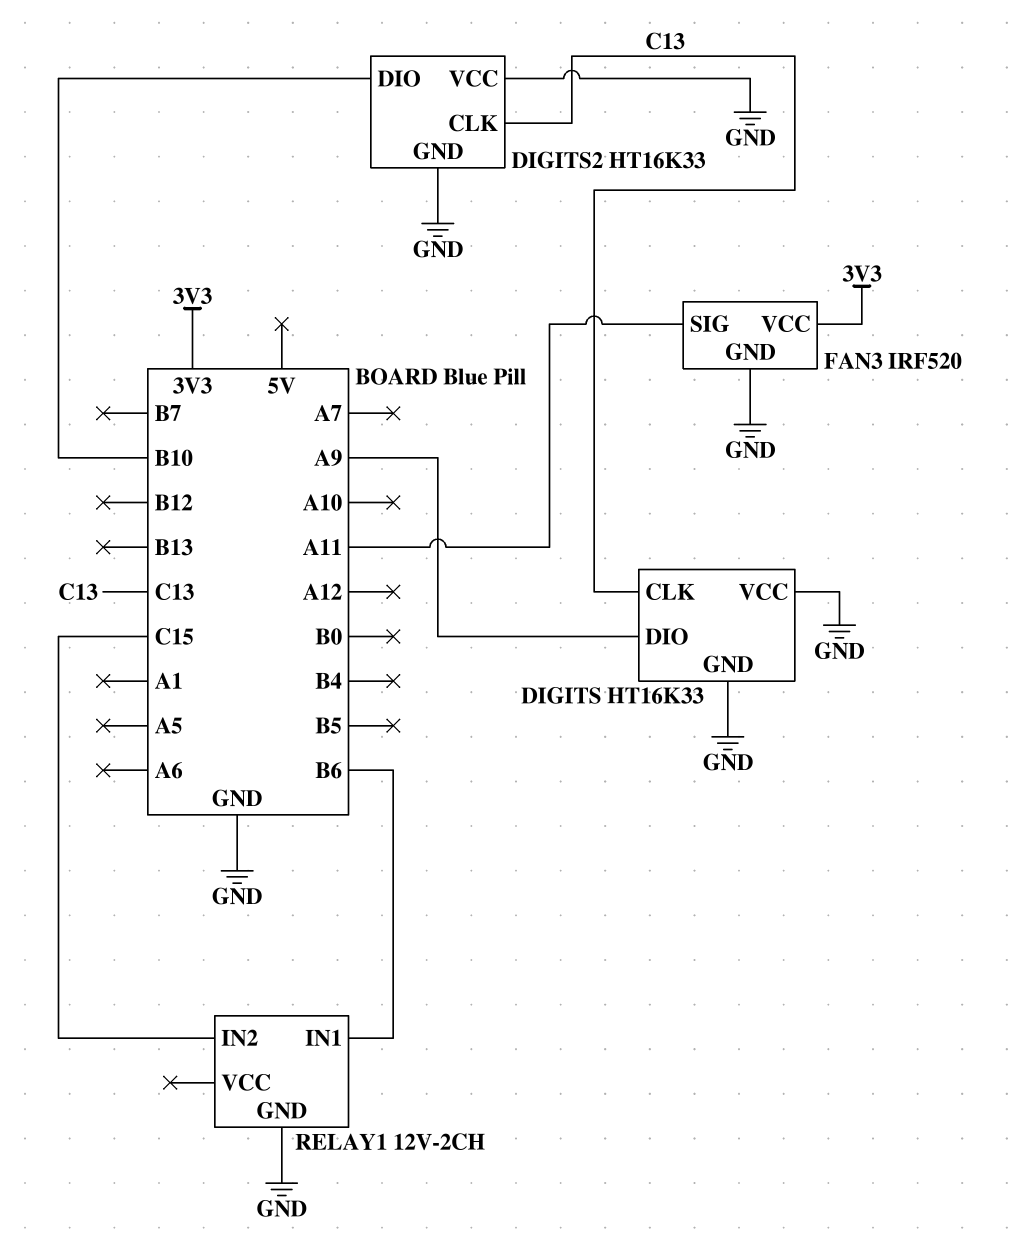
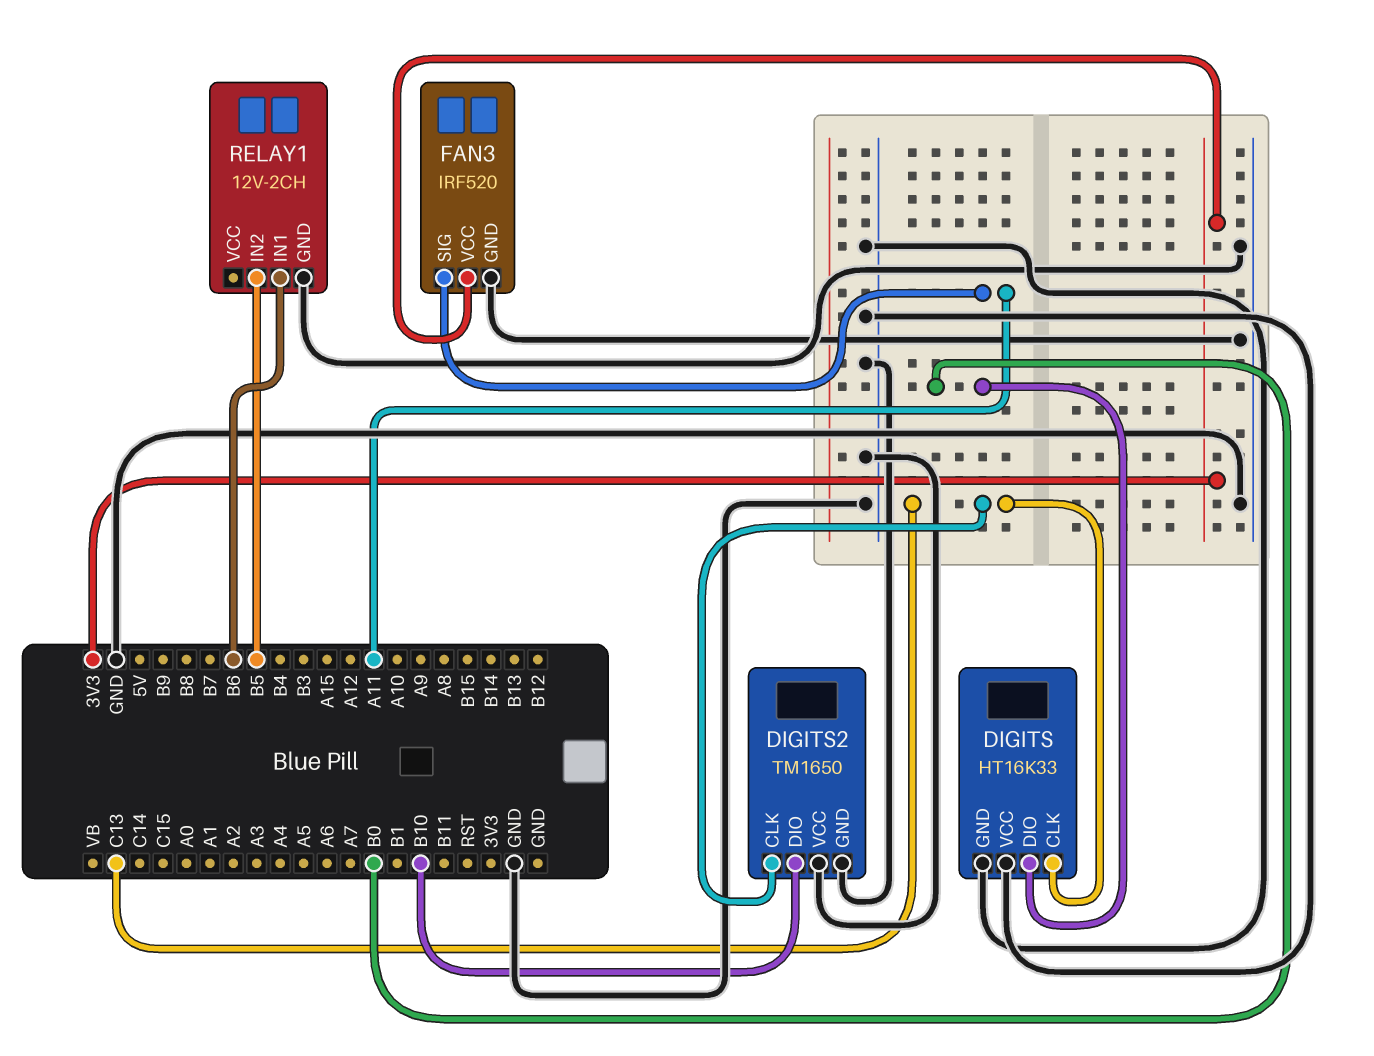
DIGITS pin DIO: A9 -> B0
DIGITS2: HT16K33 -> TM1650
RELAY1 pin IN2: C15 -> B5

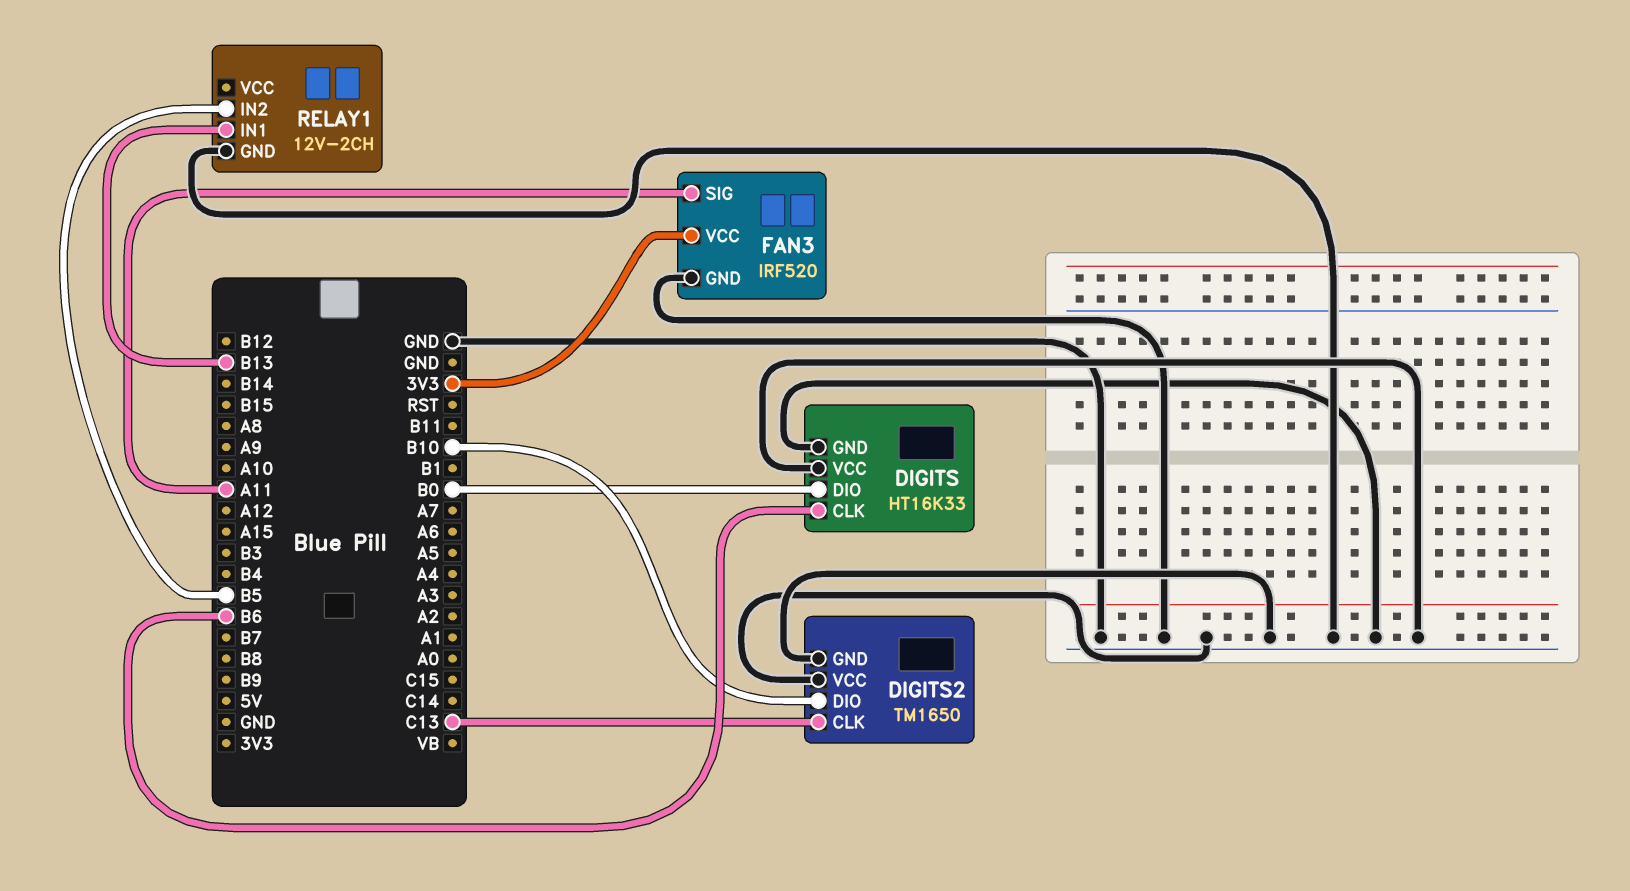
DIGITS pin CLK: C13 -> B6
RELAY1 pin IN1: B6 -> B13

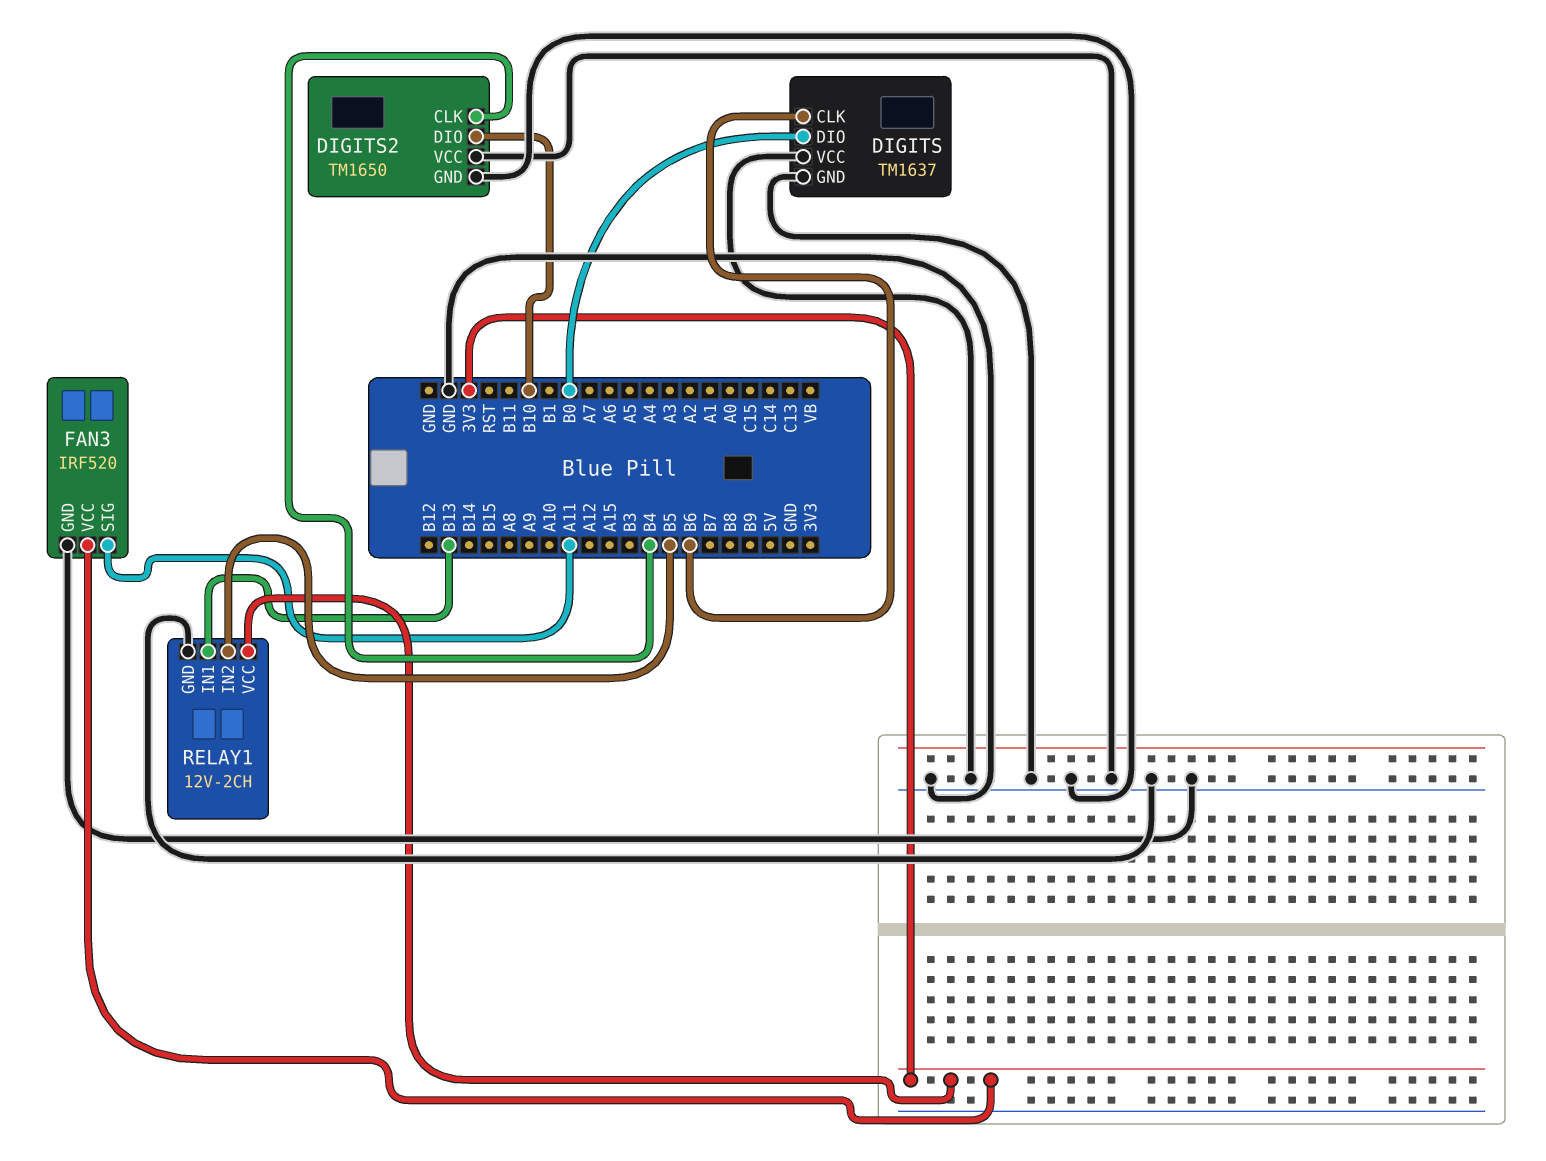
DIGITS: HT16K33 -> TM1637
DIGITS2 pin CLK: C13 -> B4
RELAY1 pin VCC: none -> 3V3

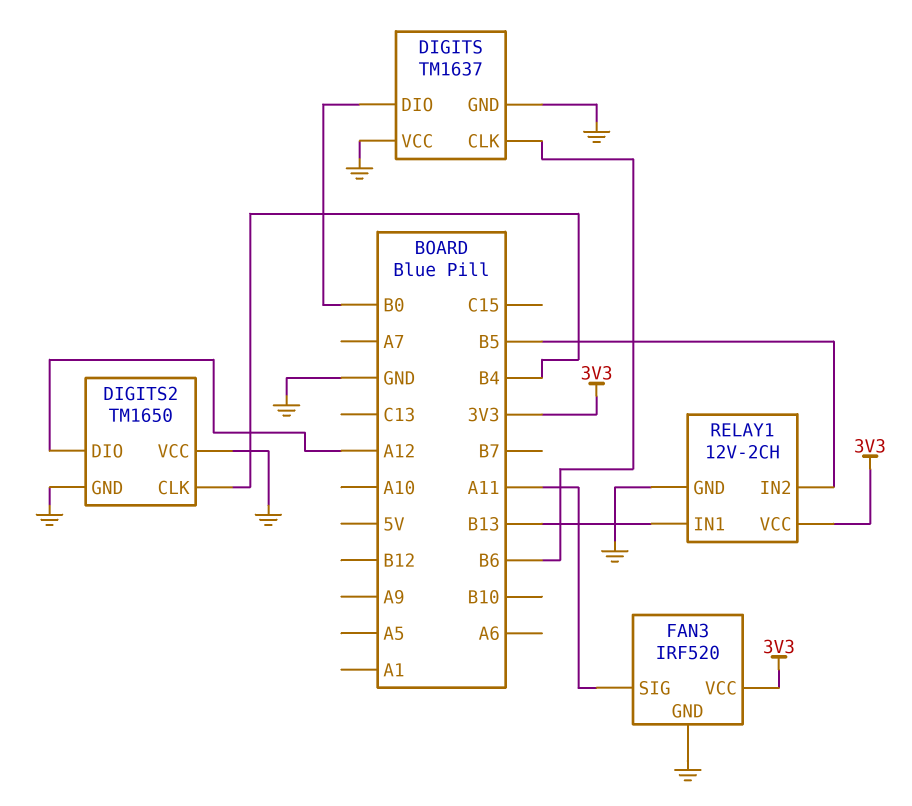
DIGITS2 pin DIO: B10 -> A12

